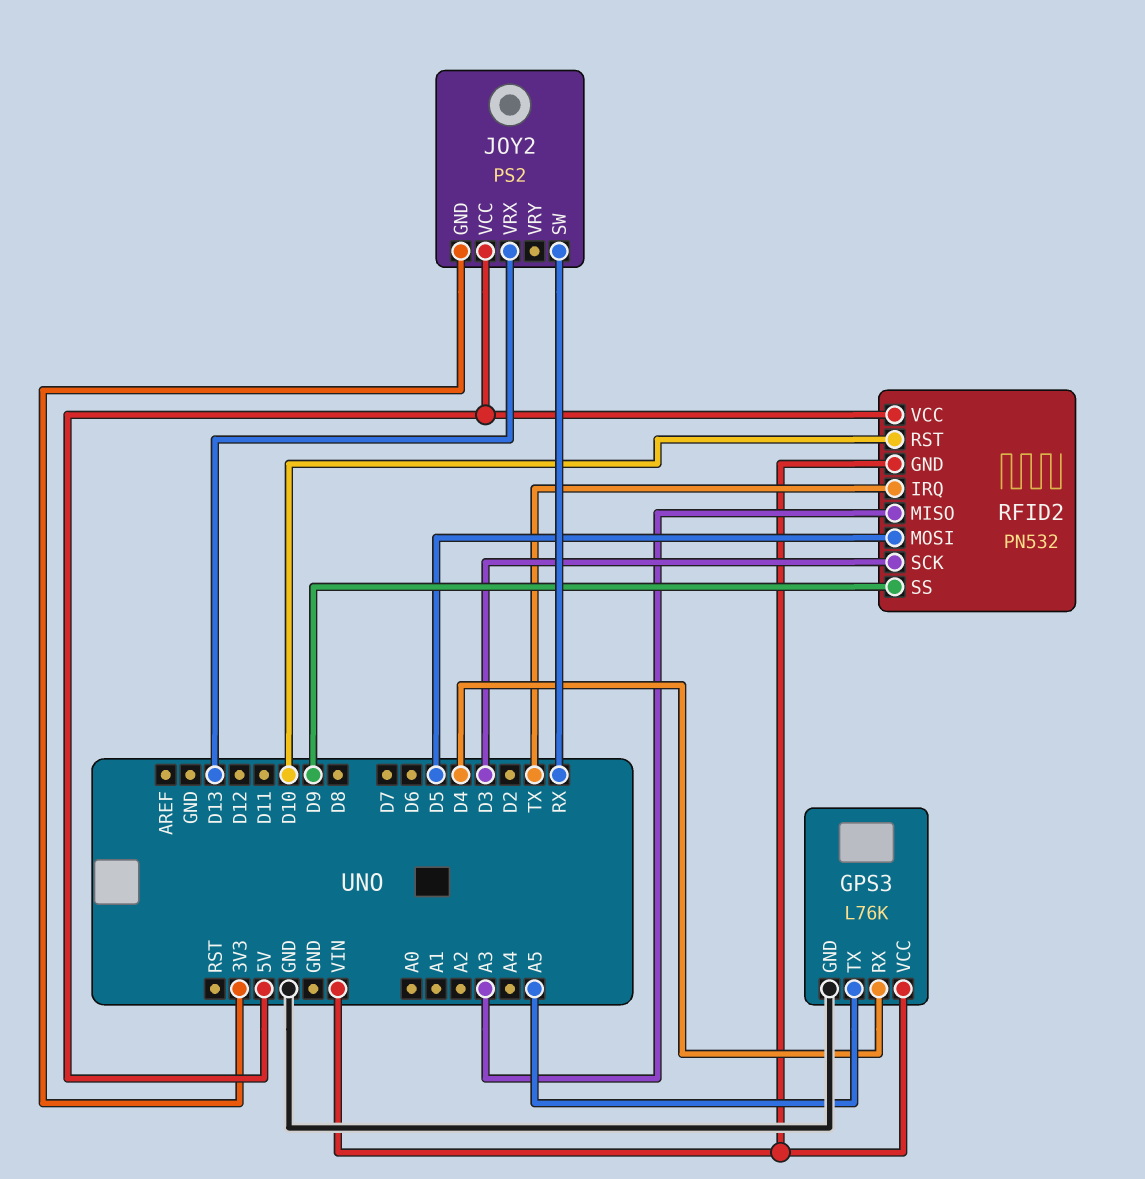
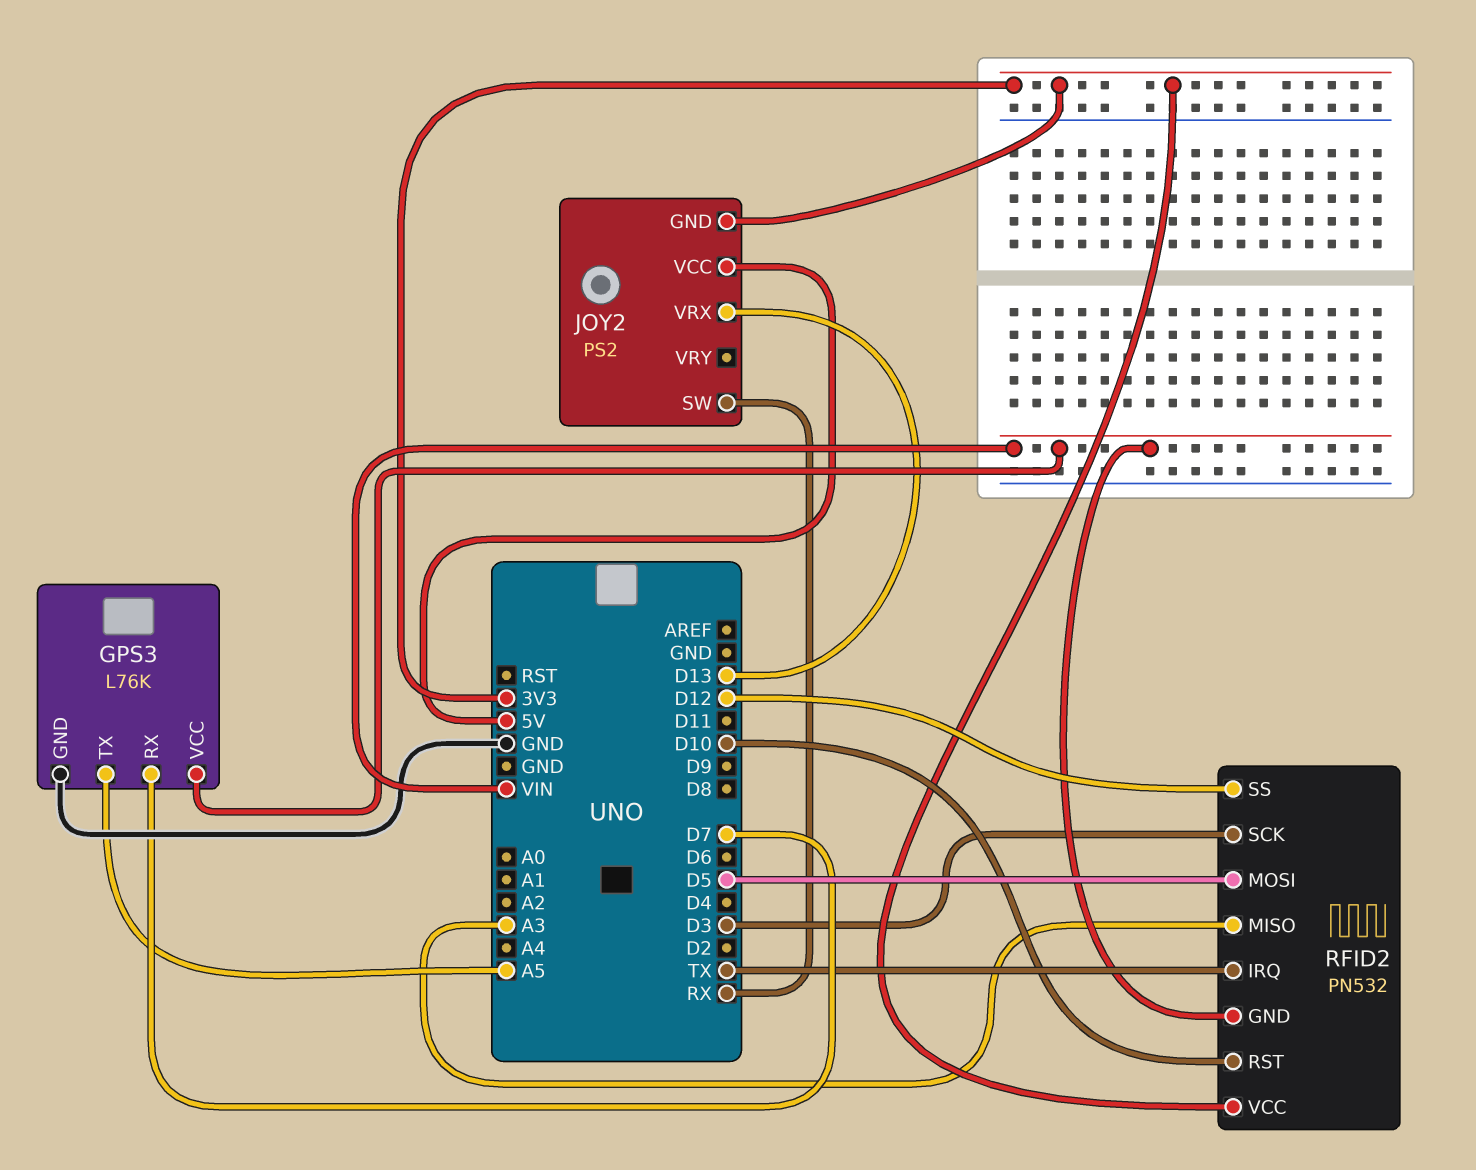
GPS3 pin RX: D4 -> D7
RFID2 pin SS: D9 -> D12
RFID2 pin VCC: 5V -> 3V3

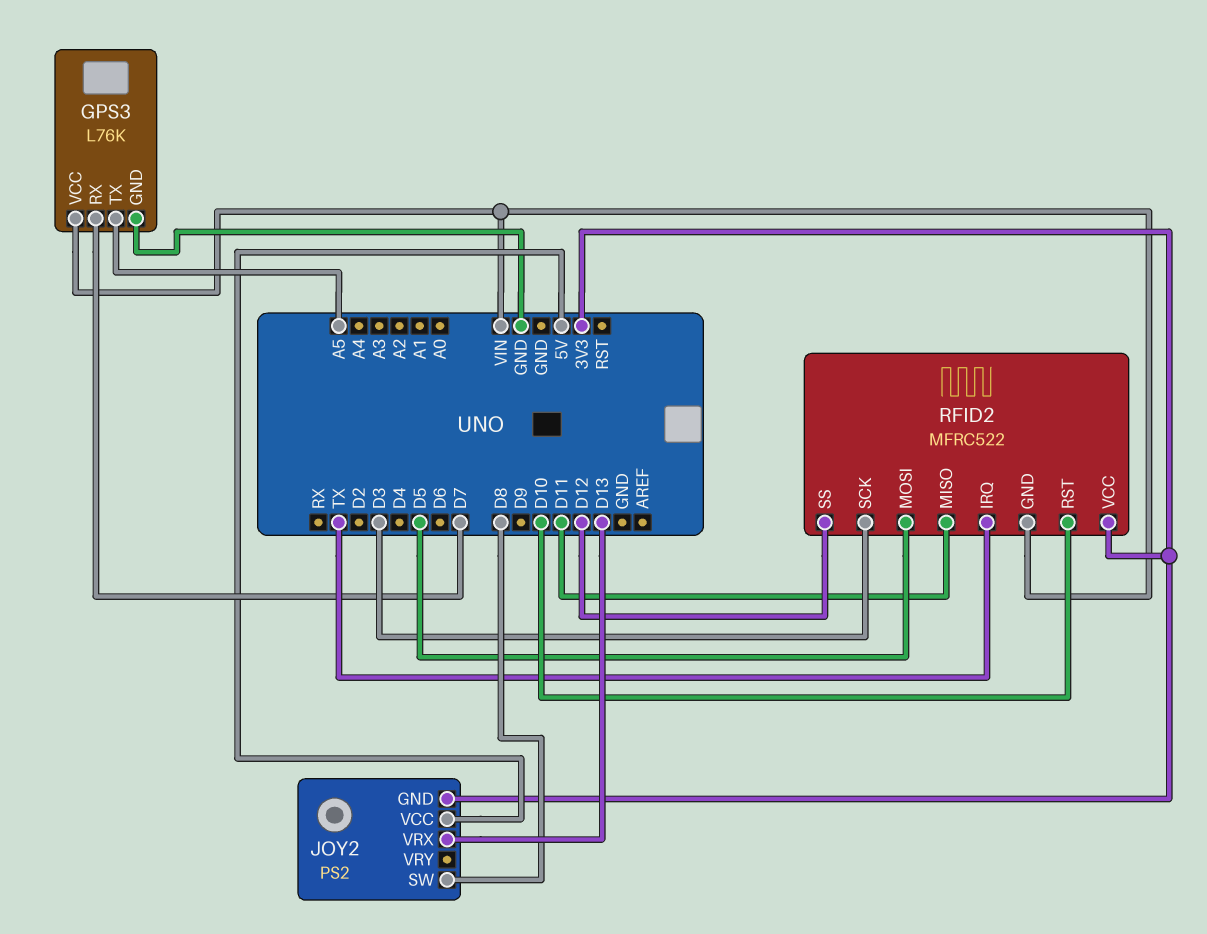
JOY2 pin SW: RX -> D8
RFID2: PN532 -> MFRC522
RFID2 pin MISO: A3 -> D11

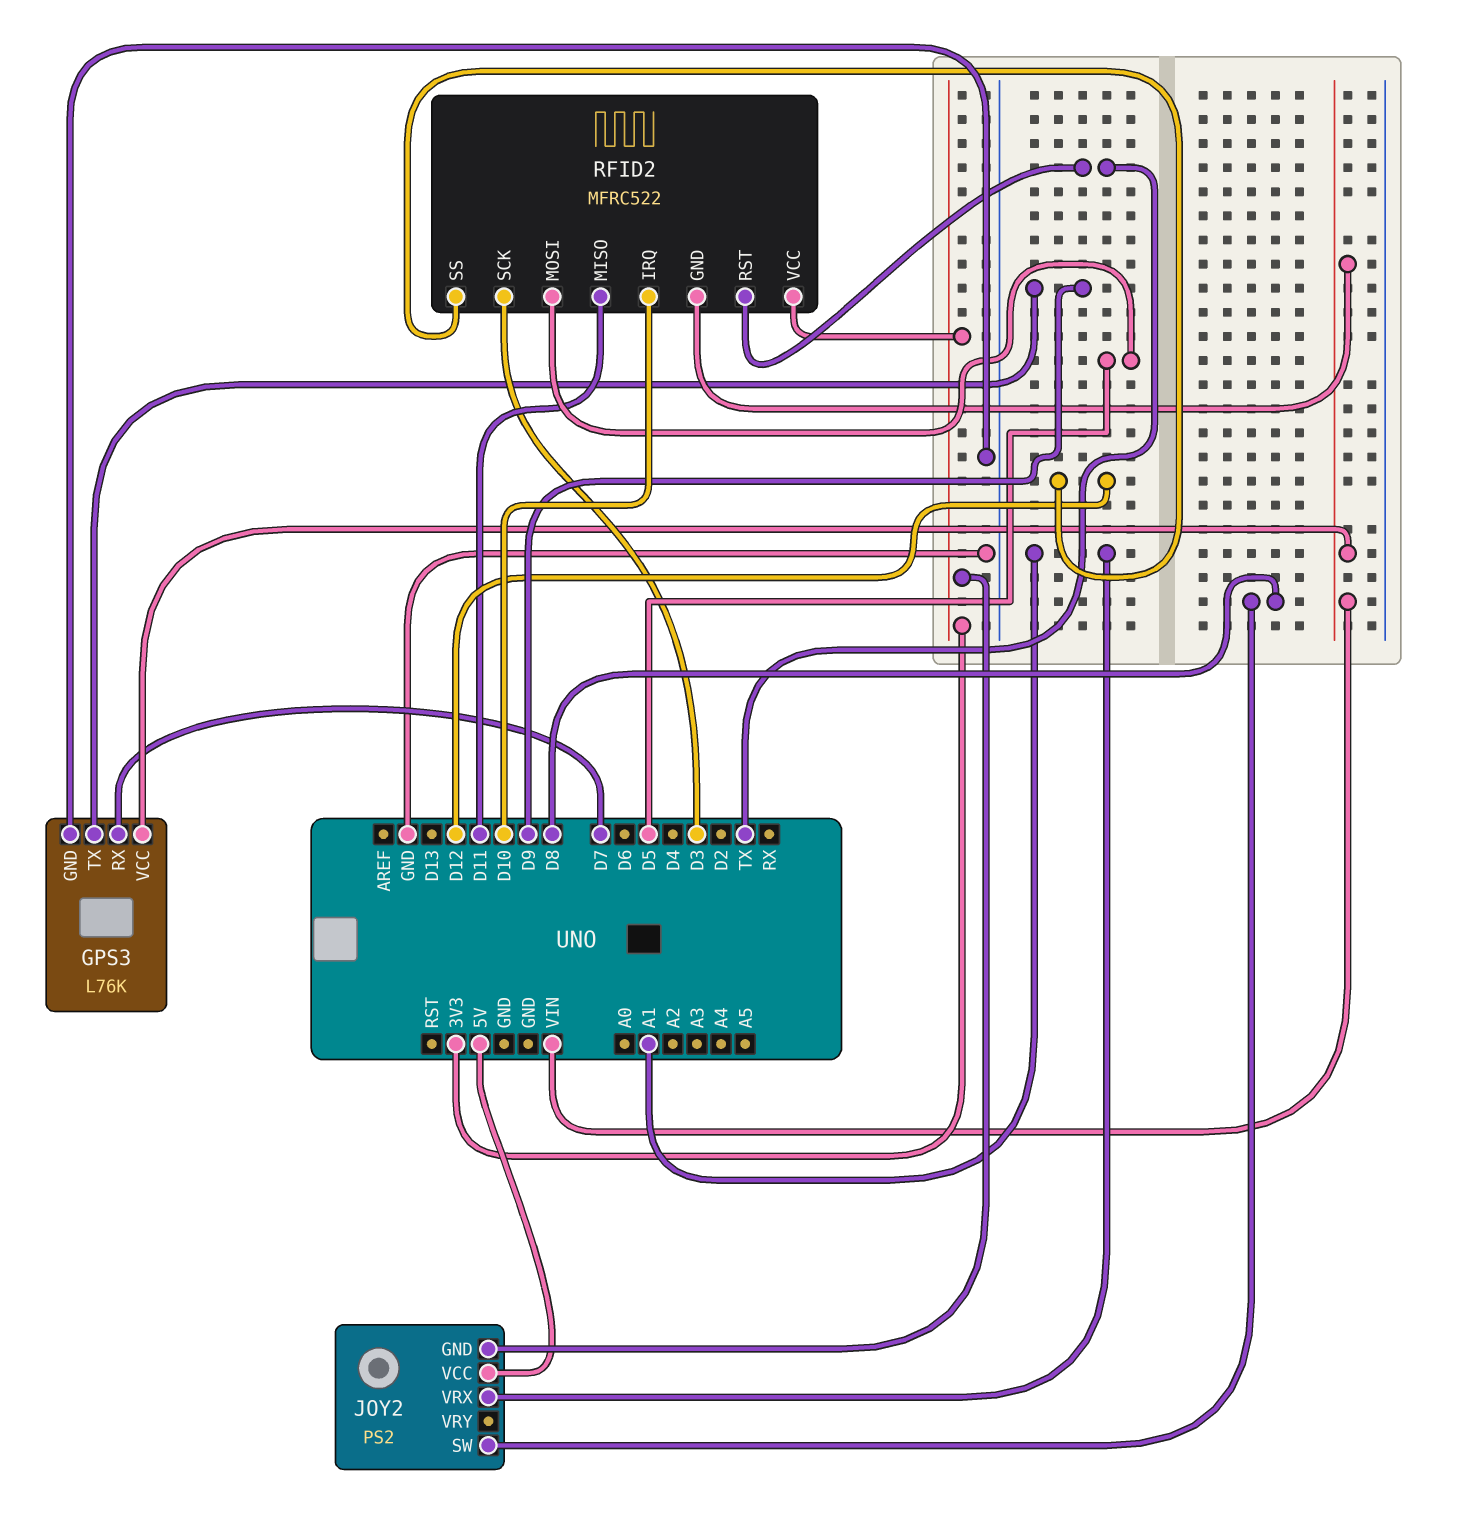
GPS3 pin TX: A5 -> D9
JOY2 pin VRX: D13 -> A1
RFID2 pin IRQ: TX -> D10
RFID2 pin RST: D10 -> TX

